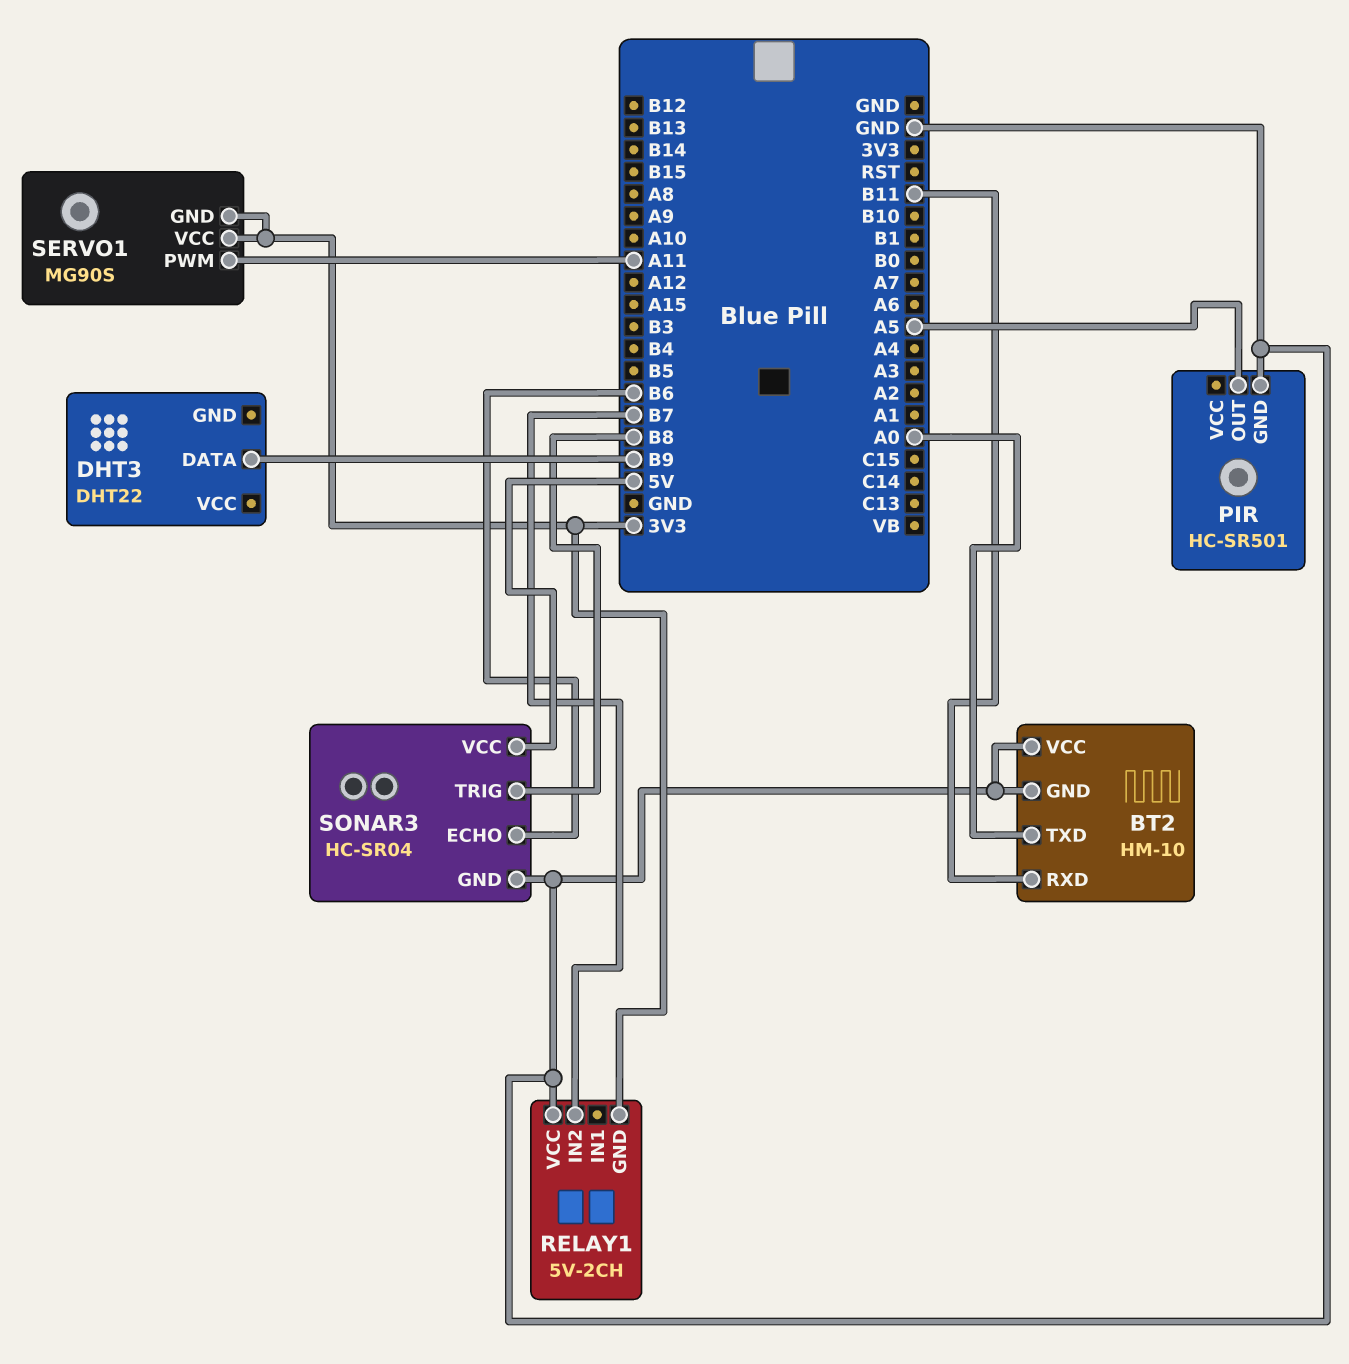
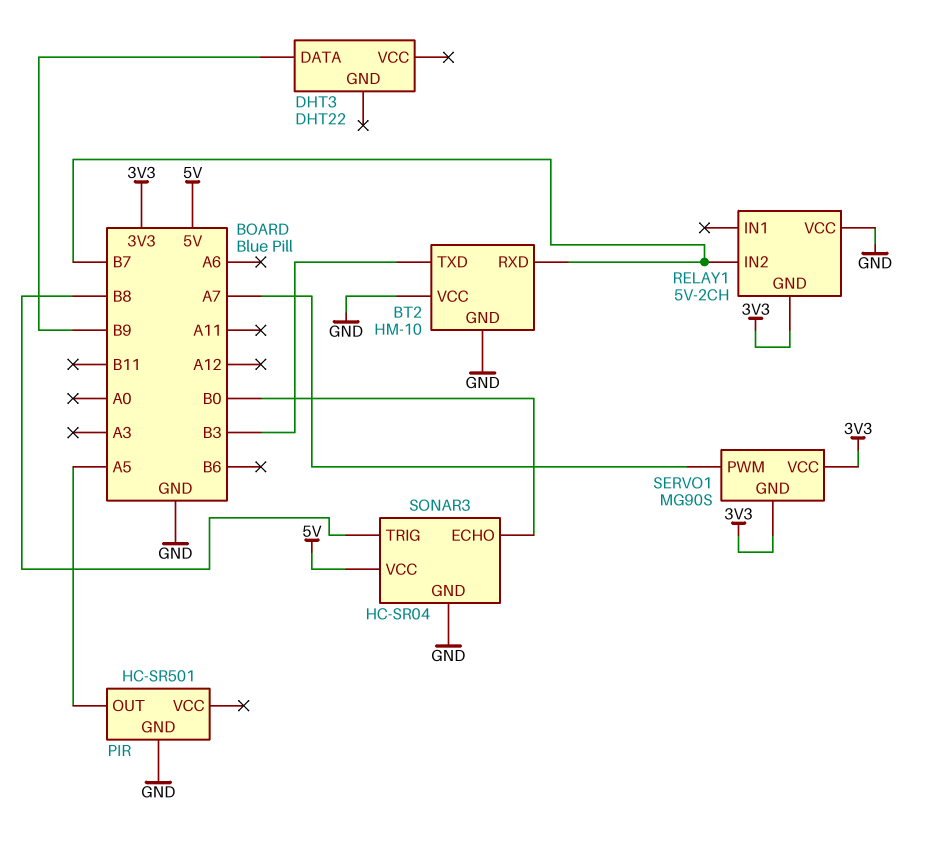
BT2 pin RXD: B11 -> B7
BT2 pin TXD: A0 -> B3
SERVO1 pin PWM: A11 -> A7
SONAR3 pin ECHO: B6 -> B0

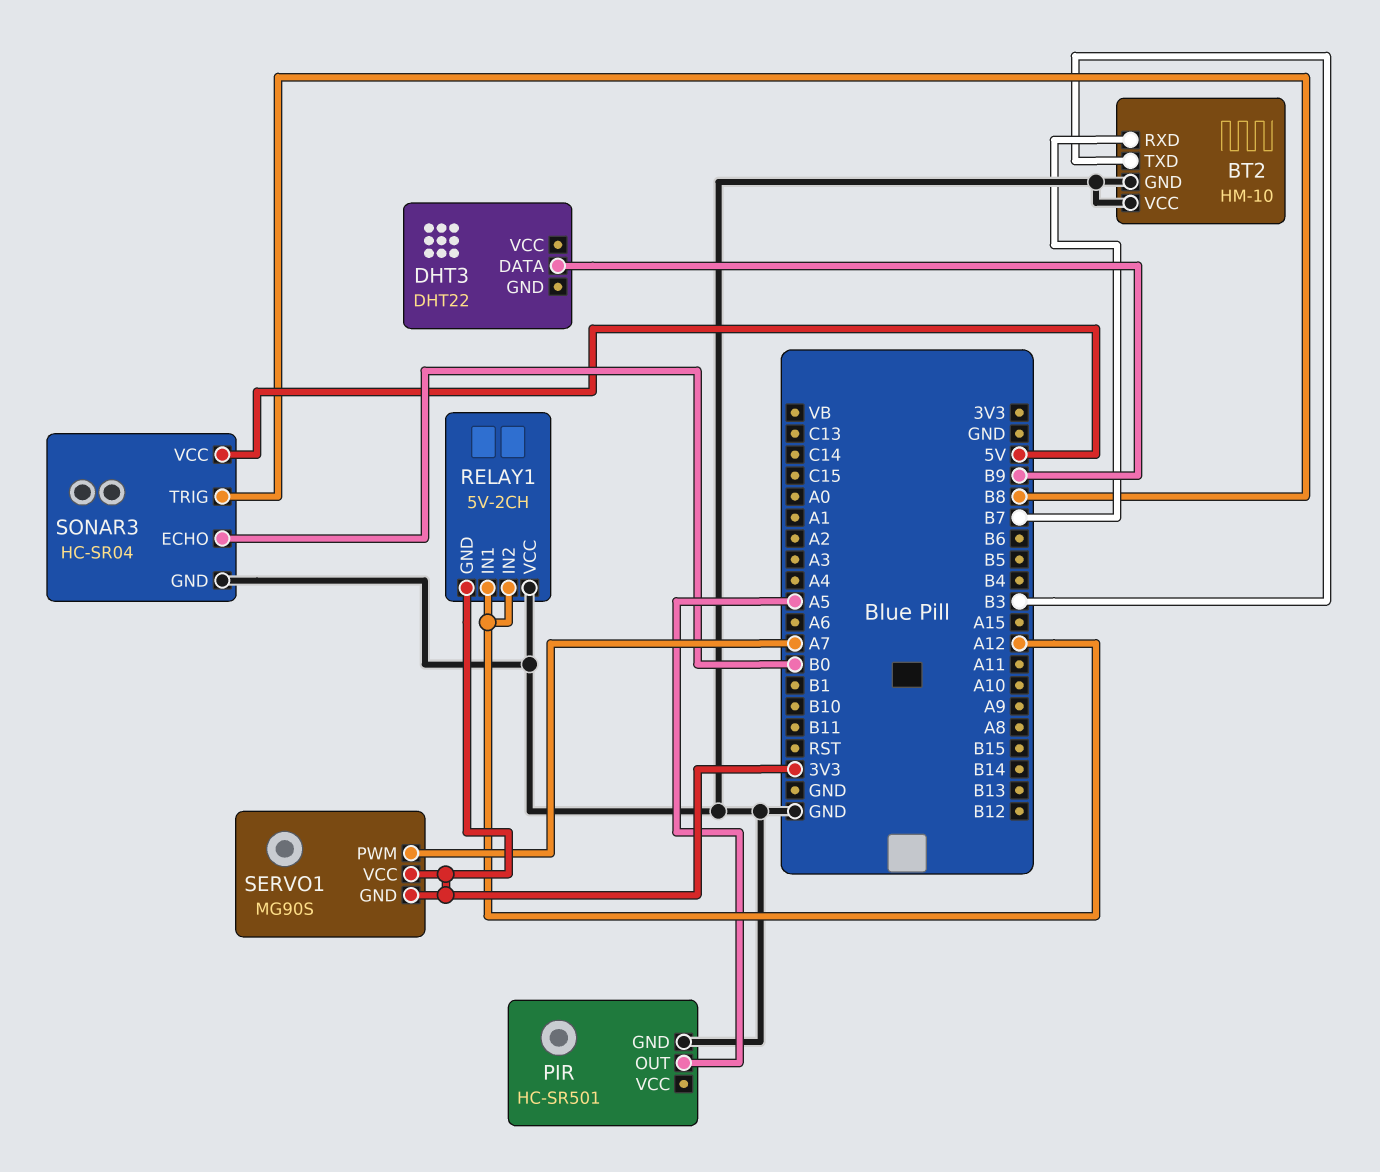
RELAY1 pin IN1: none -> A12
RELAY1 pin IN2: B7 -> A12

